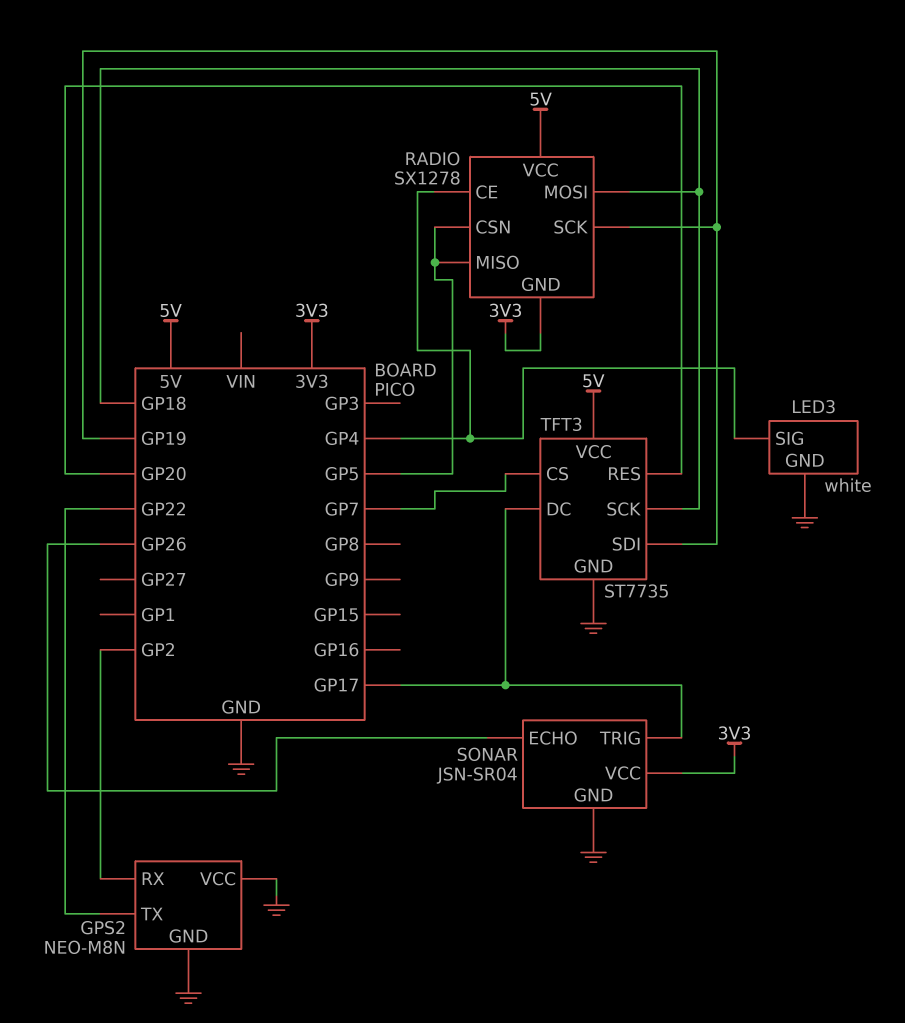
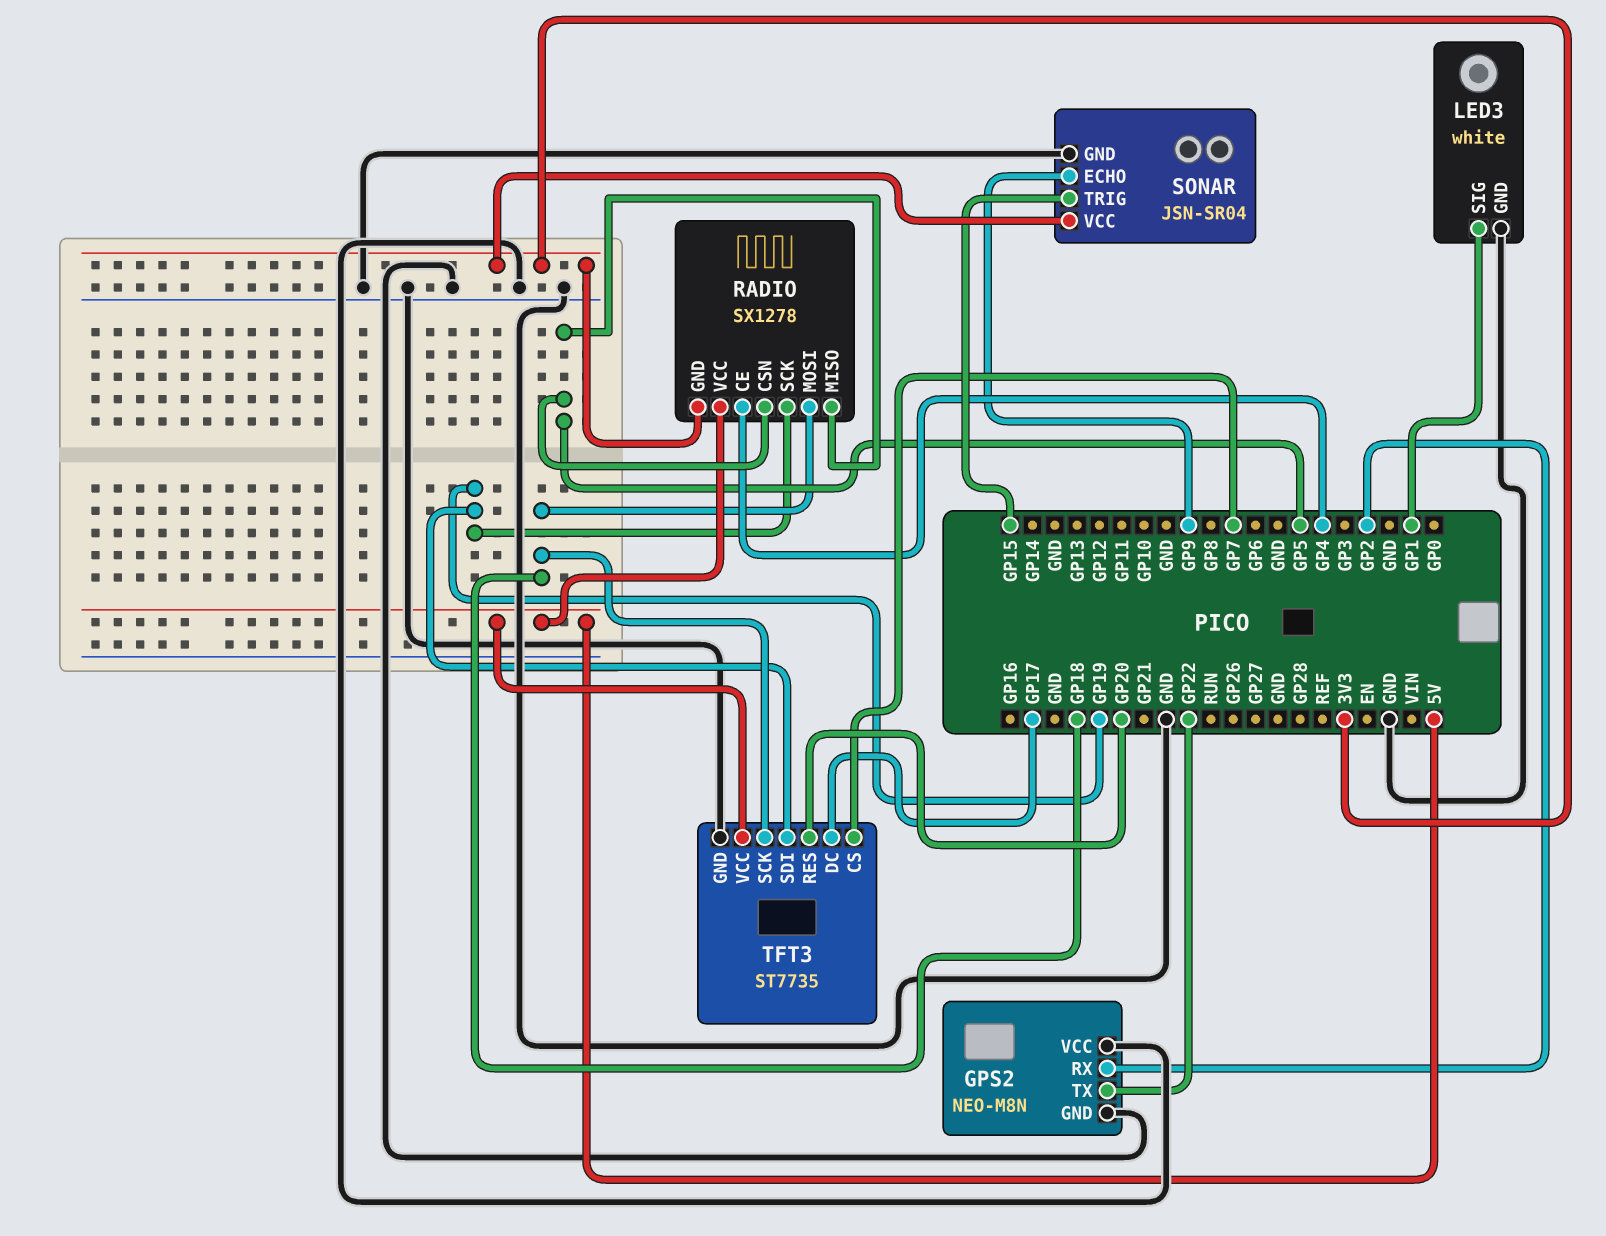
LED3 pin SIG: GP4 -> GP1
SONAR pin ECHO: GP26 -> GP9
SONAR pin TRIG: GP17 -> GP15

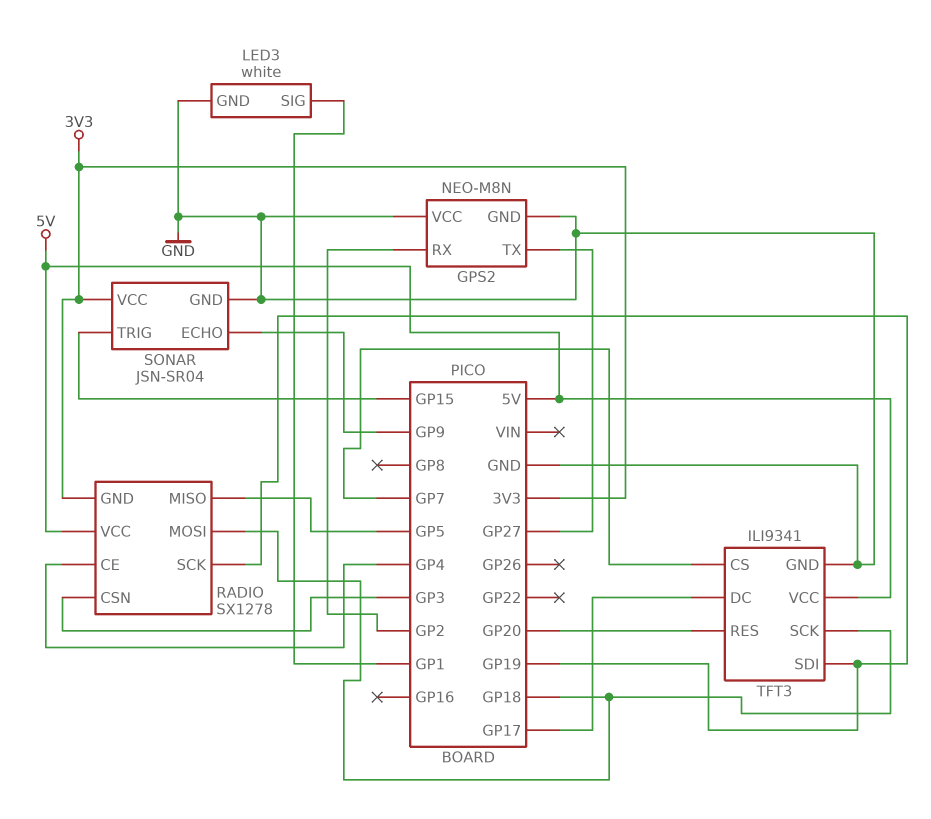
GPS2 pin TX: GP22 -> GP27
RADIO pin CSN: GP5 -> GP3
TFT3: ST7735 -> ILI9341

